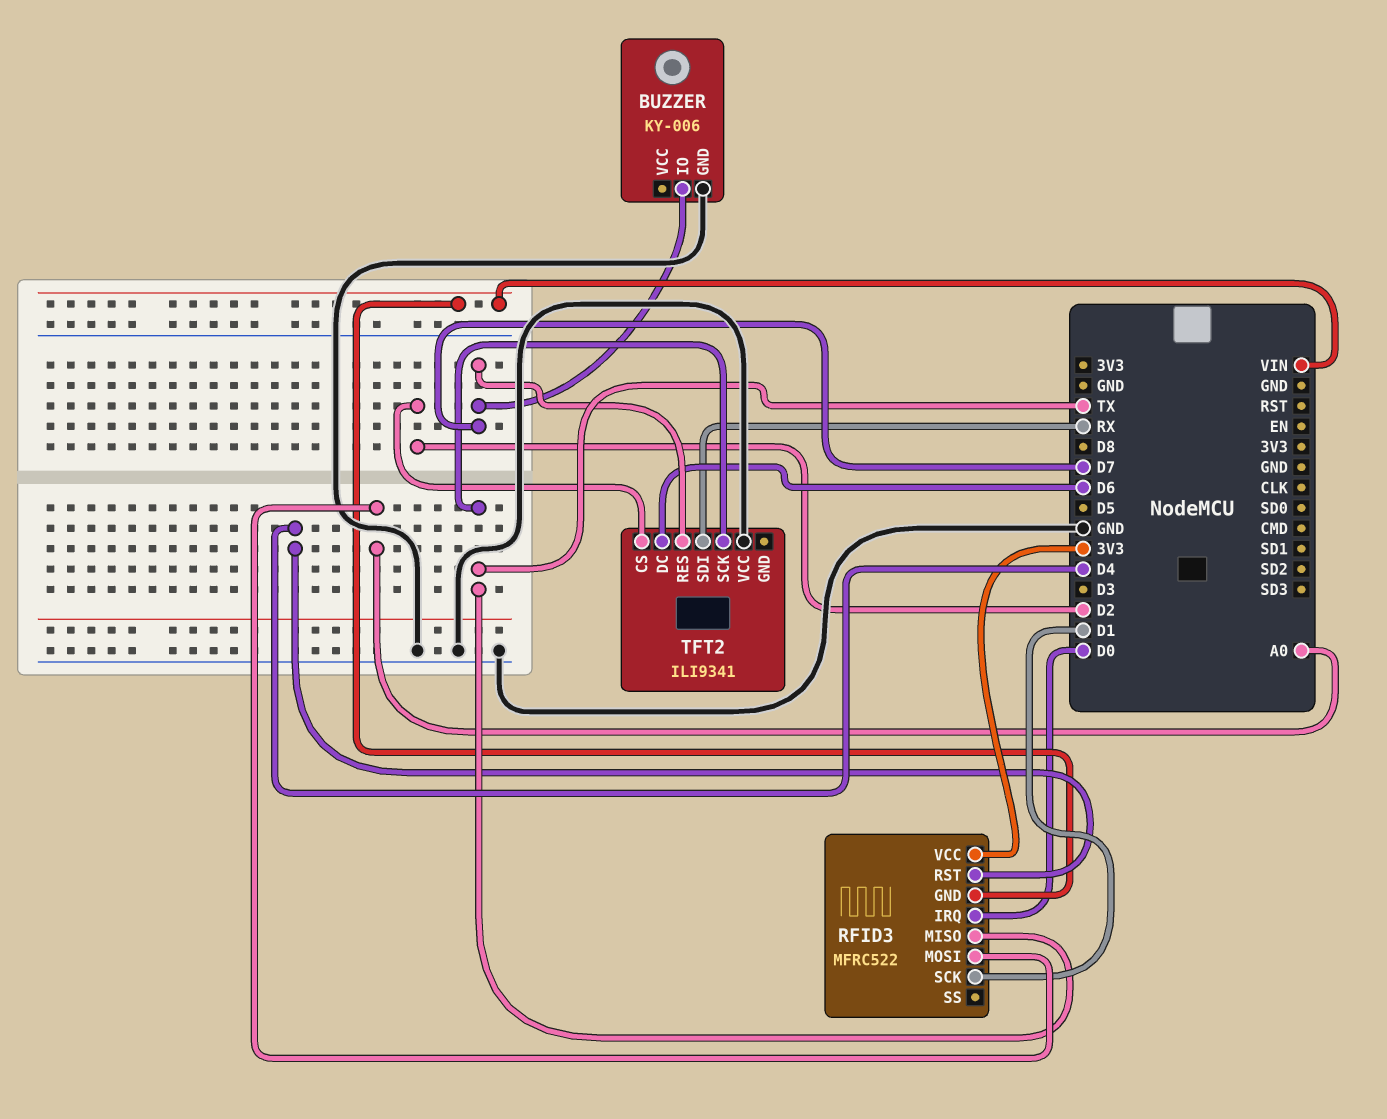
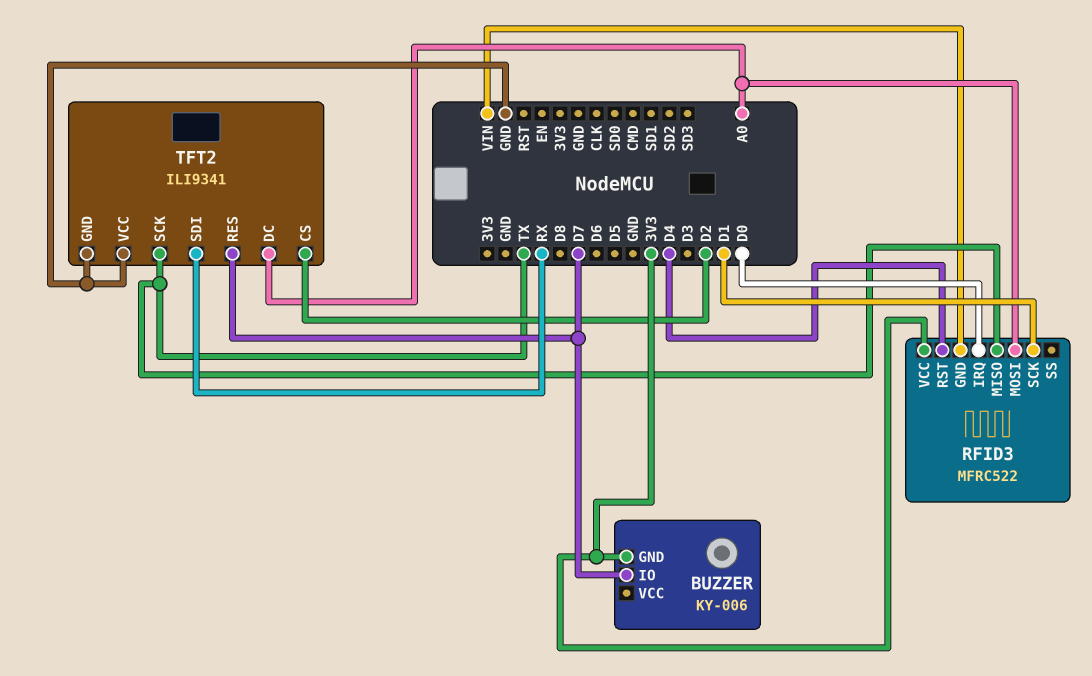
BUZZER pin GND: GND -> 3V3
TFT2 pin DC: D6 -> A0
TFT2 pin GND: none -> GND

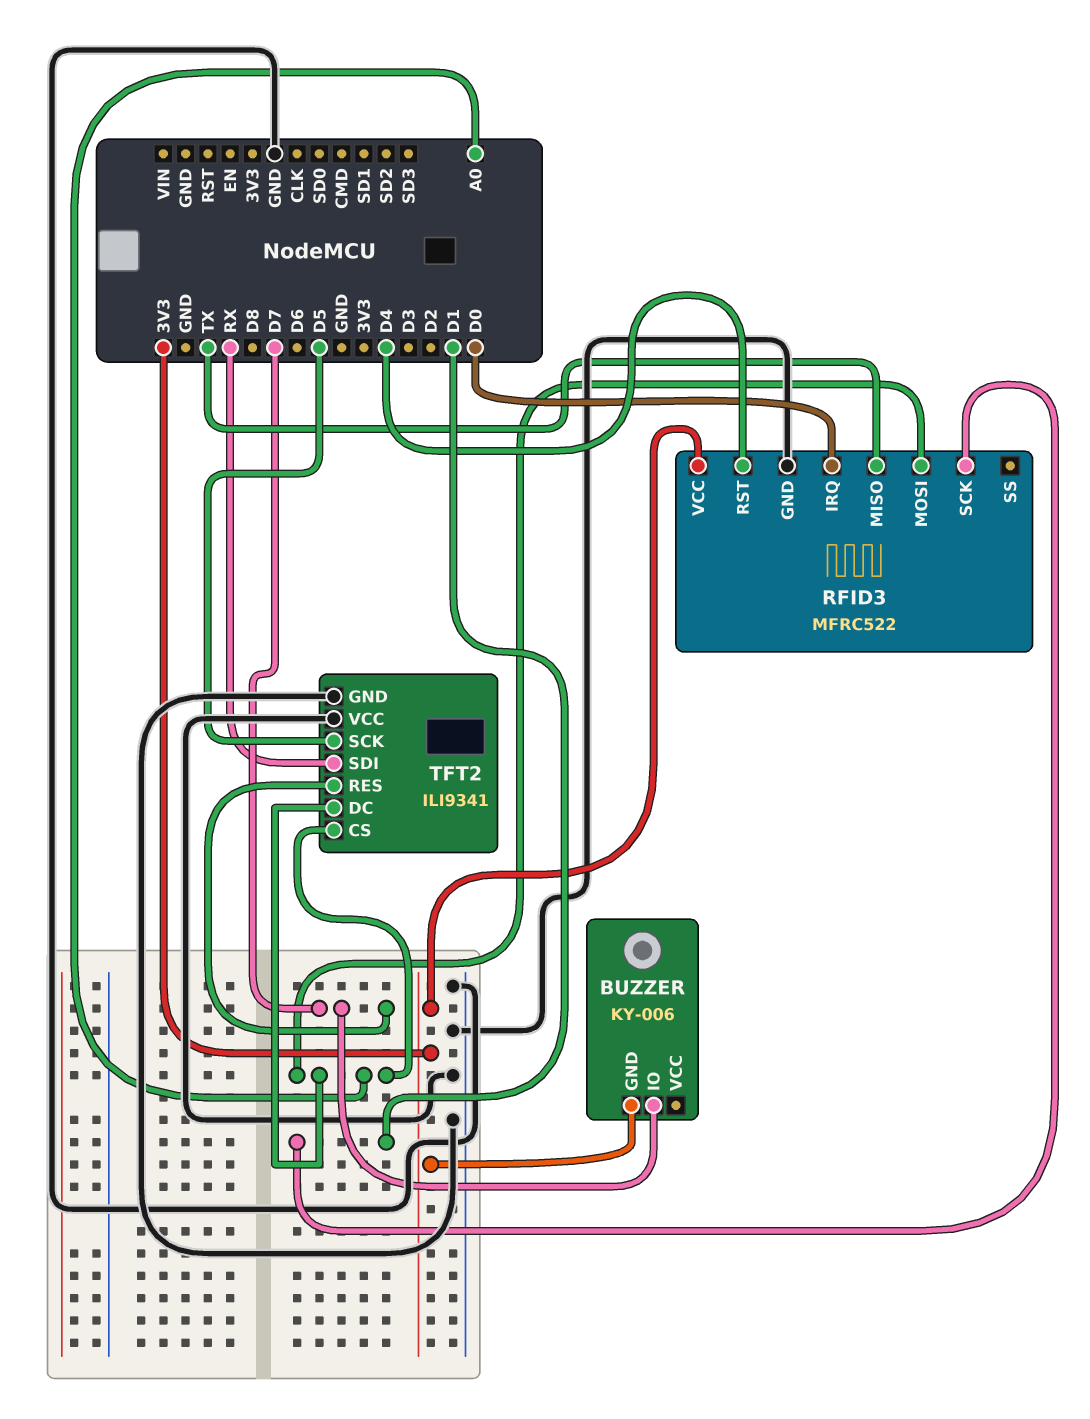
RFID3 pin GND: VIN -> GND
TFT2 pin CS: D2 -> A0
TFT2 pin SCK: TX -> D5

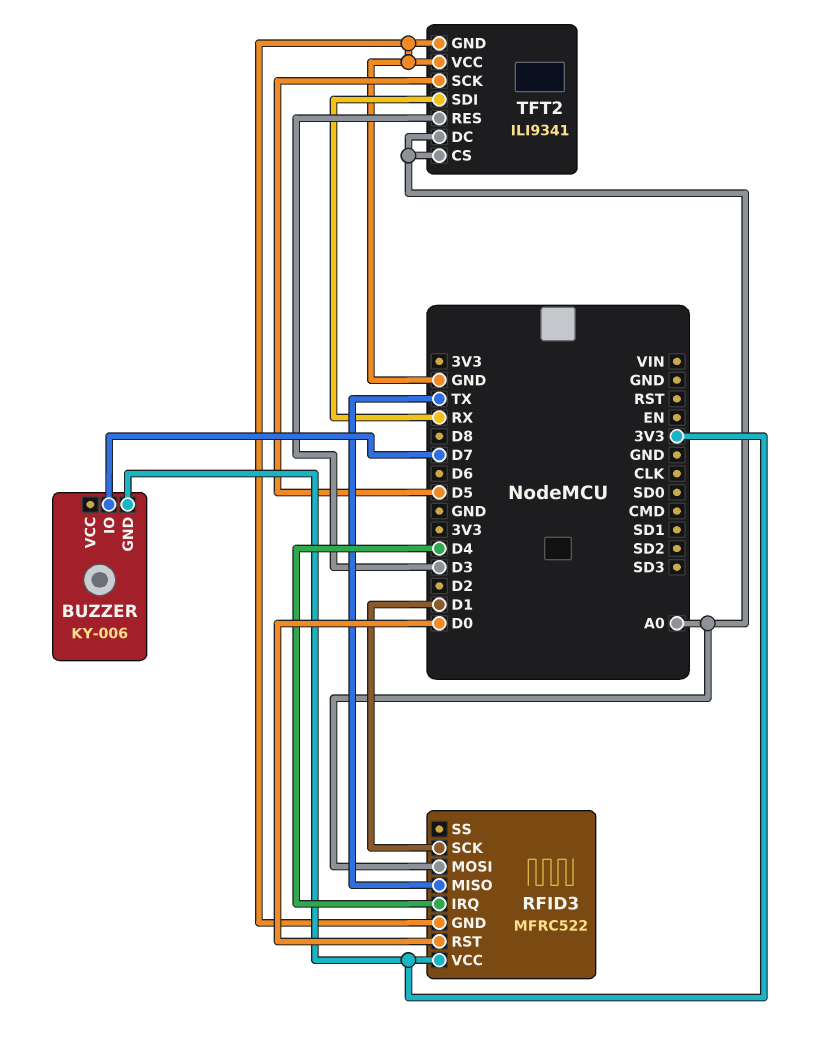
RFID3 pin IRQ: D0 -> D4
RFID3 pin RST: D4 -> D0
TFT2 pin RES: D7 -> D3

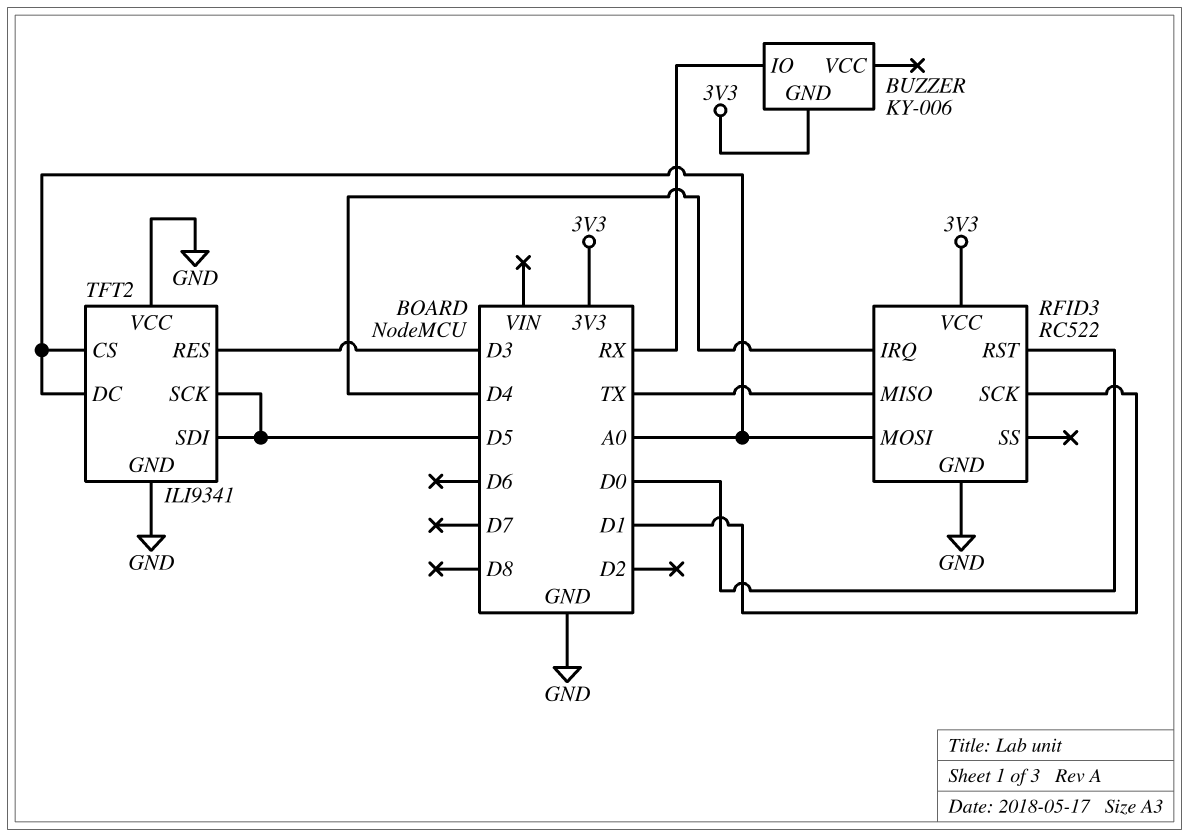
BUZZER pin IO: D7 -> RX
RFID3: MFRC522 -> RC522
TFT2 pin SDI: RX -> D5

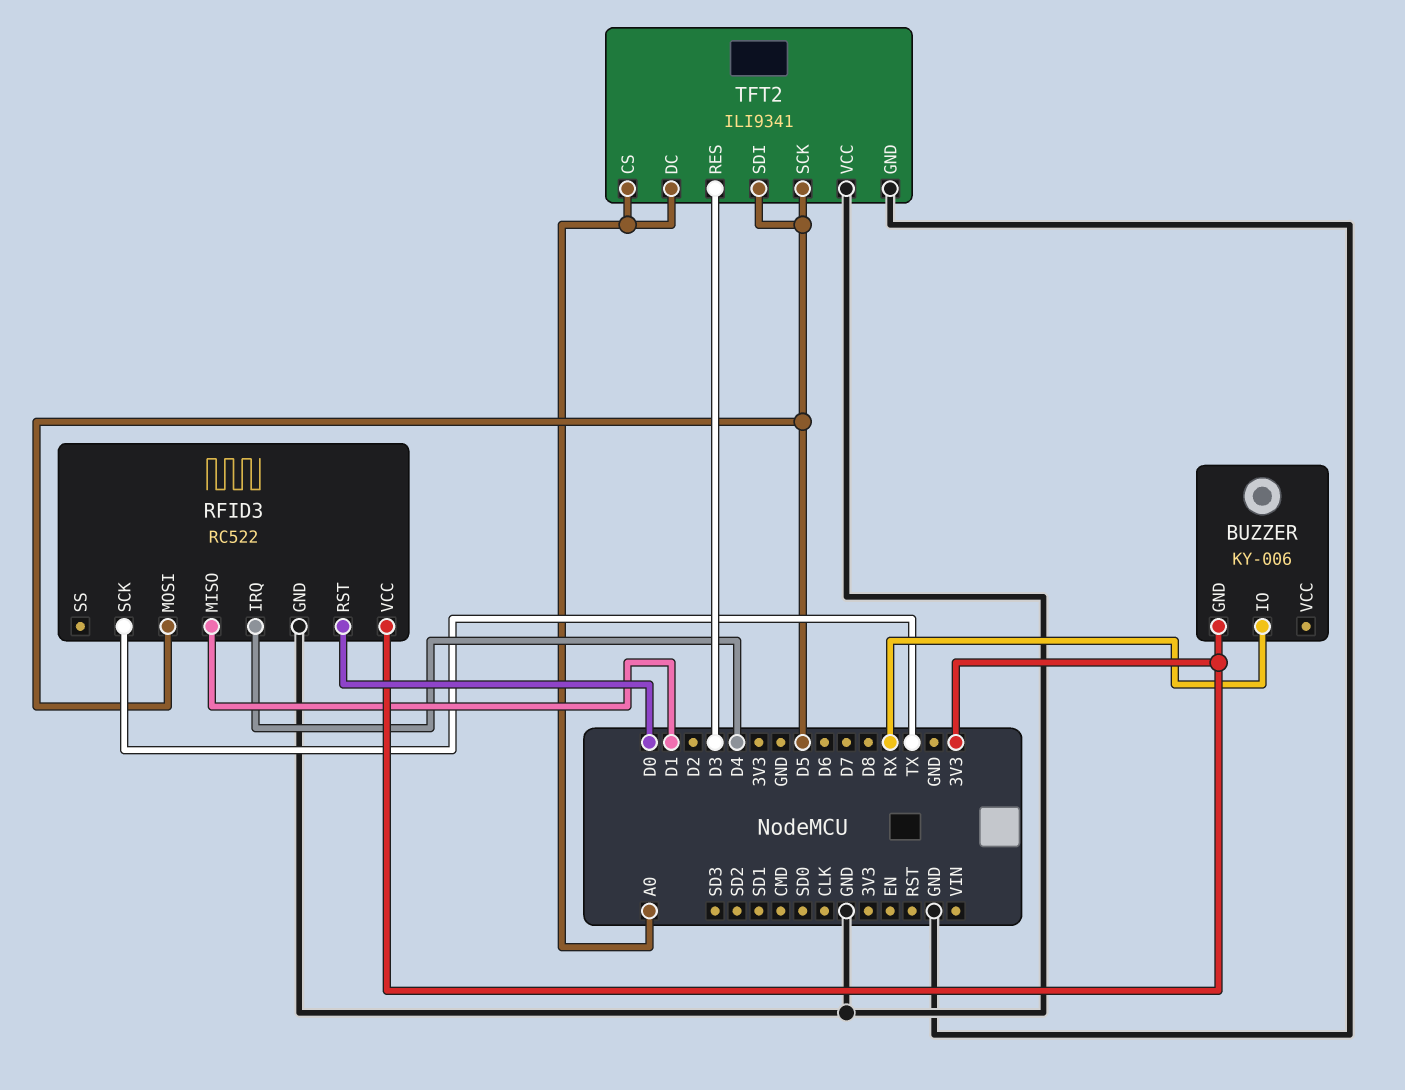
RFID3 pin MISO: TX -> D1
RFID3 pin MOSI: A0 -> D5
RFID3 pin SCK: D1 -> TX

